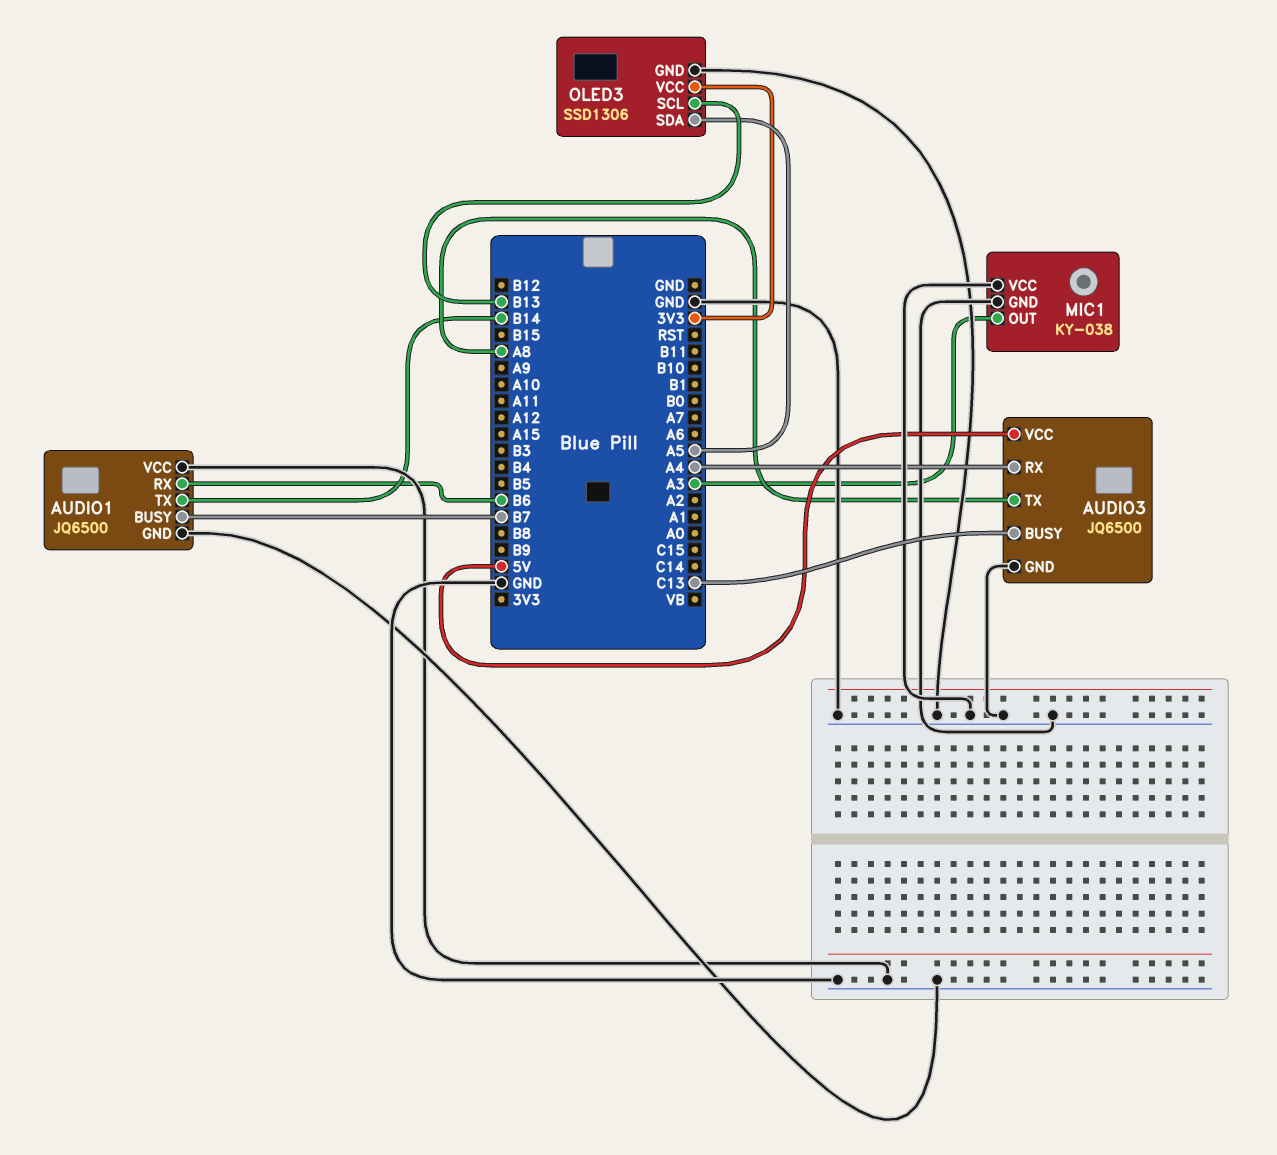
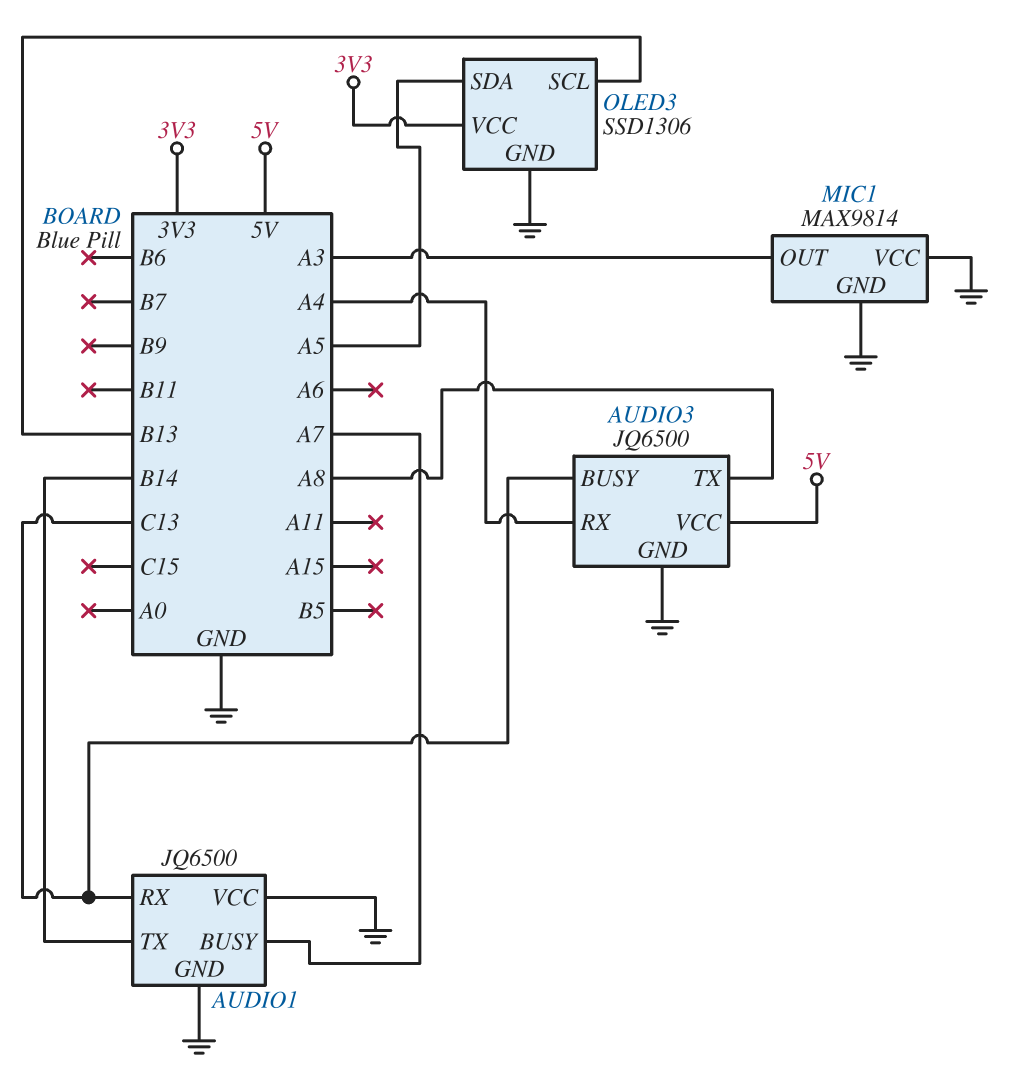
AUDIO1 pin BUSY: B7 -> A7
AUDIO1 pin RX: B6 -> C13
MIC1: KY-038 -> MAX9814

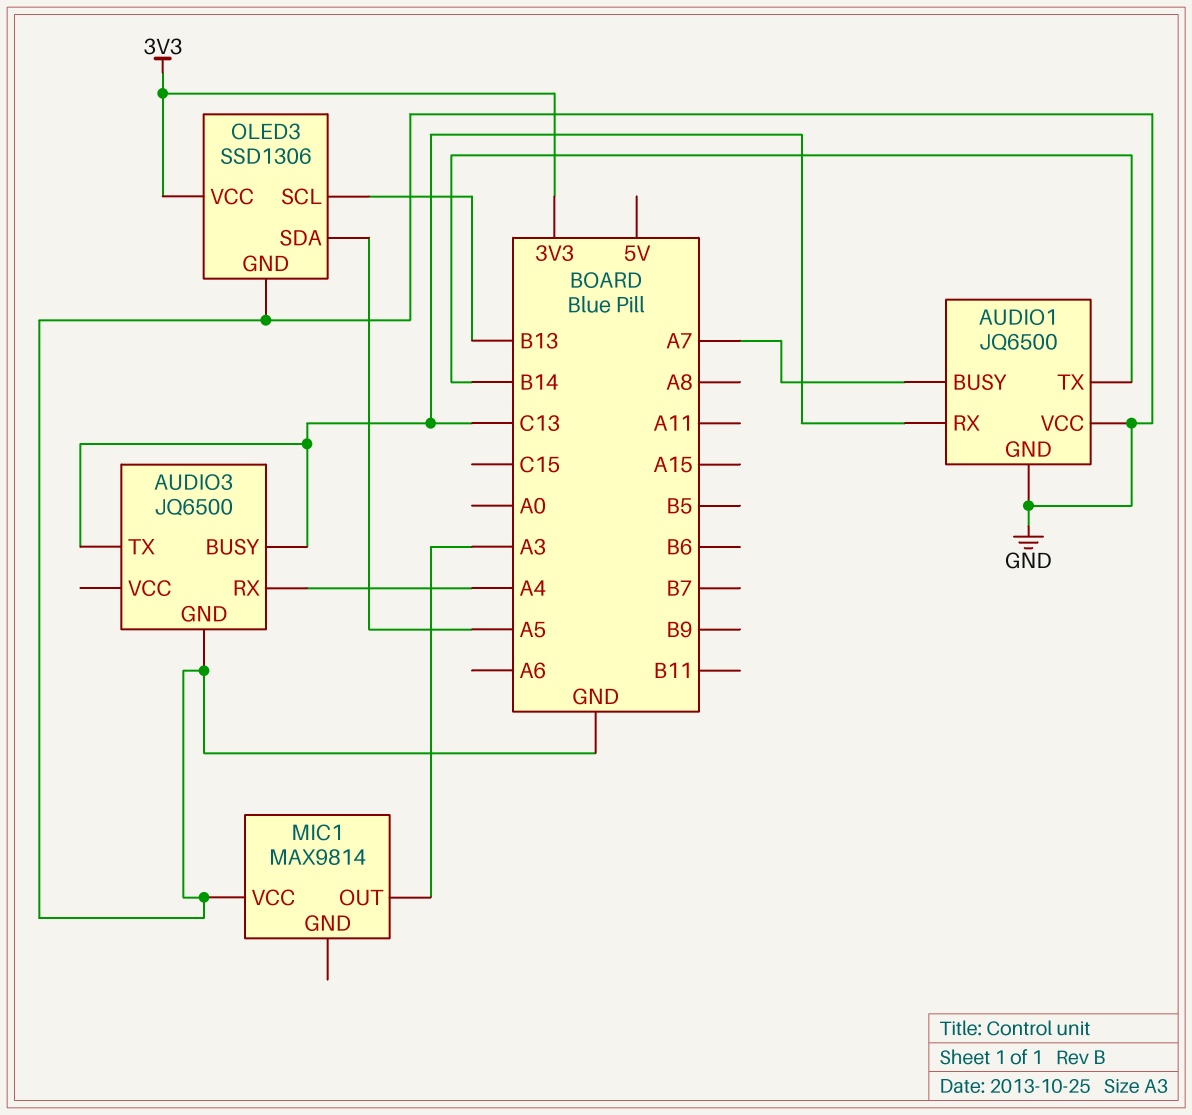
AUDIO3 pin TX: A8 -> C13
AUDIO3 pin VCC: 5V -> none
MIC1 pin GND: GND -> none

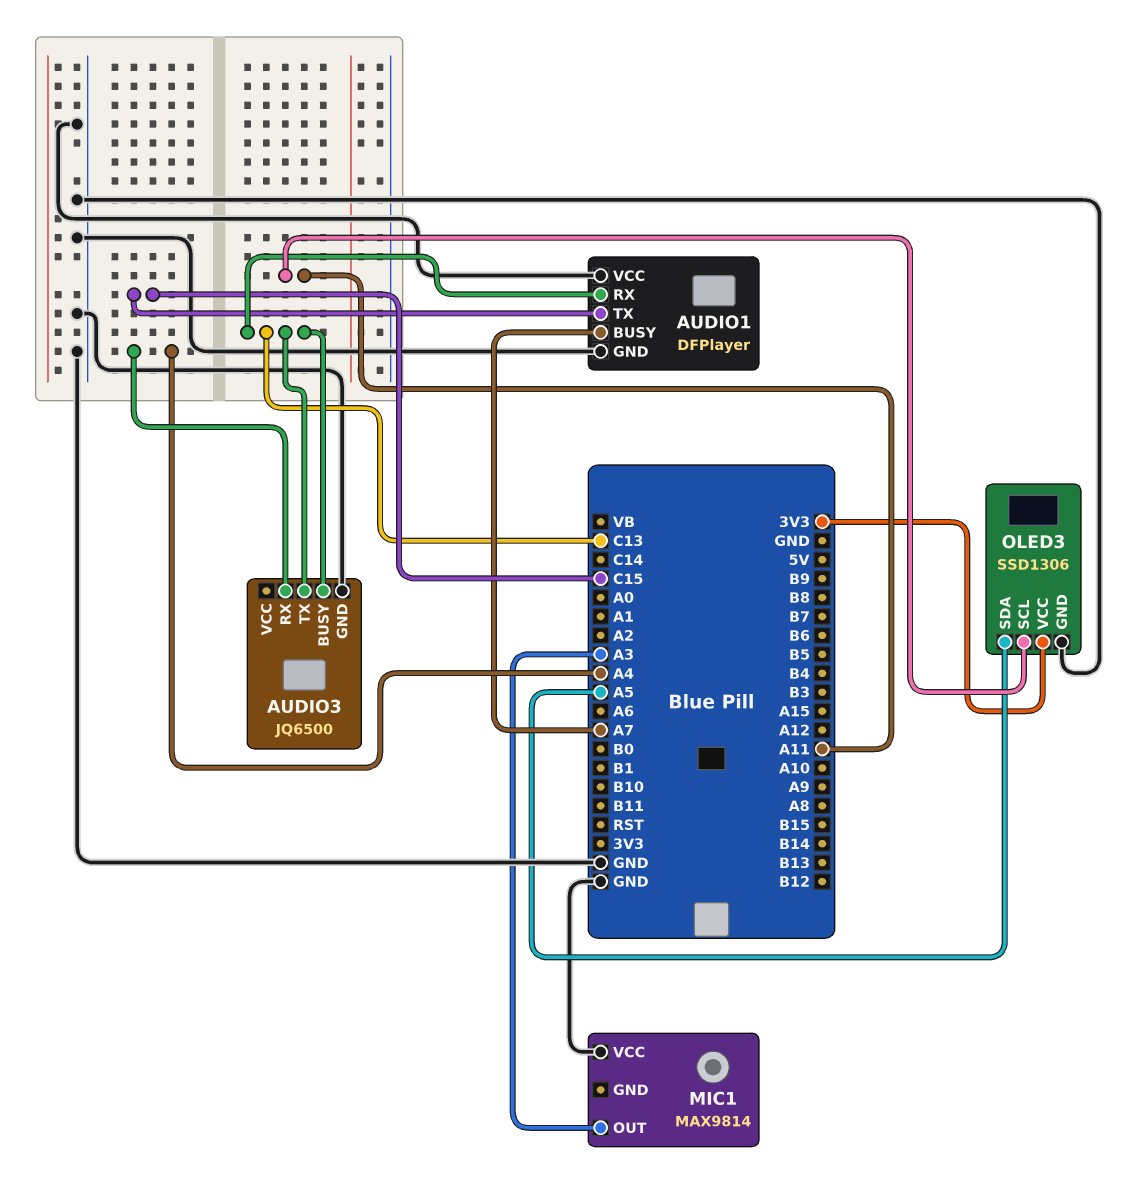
AUDIO1: JQ6500 -> DFPlayer
AUDIO1 pin TX: B14 -> C15
OLED3 pin SCL: B13 -> A11

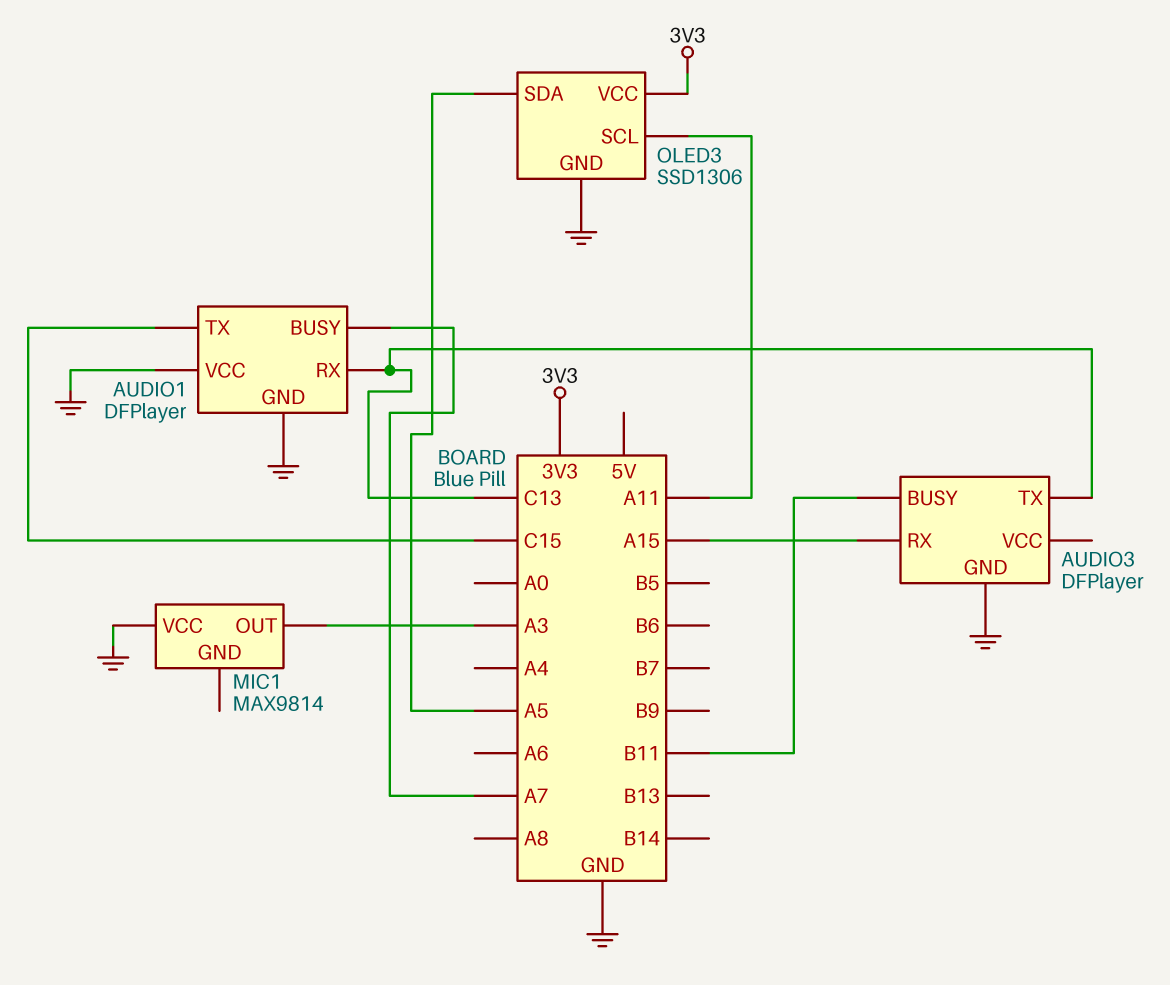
AUDIO3: JQ6500 -> DFPlayer
AUDIO3 pin BUSY: C13 -> B11
AUDIO3 pin RX: A4 -> A15

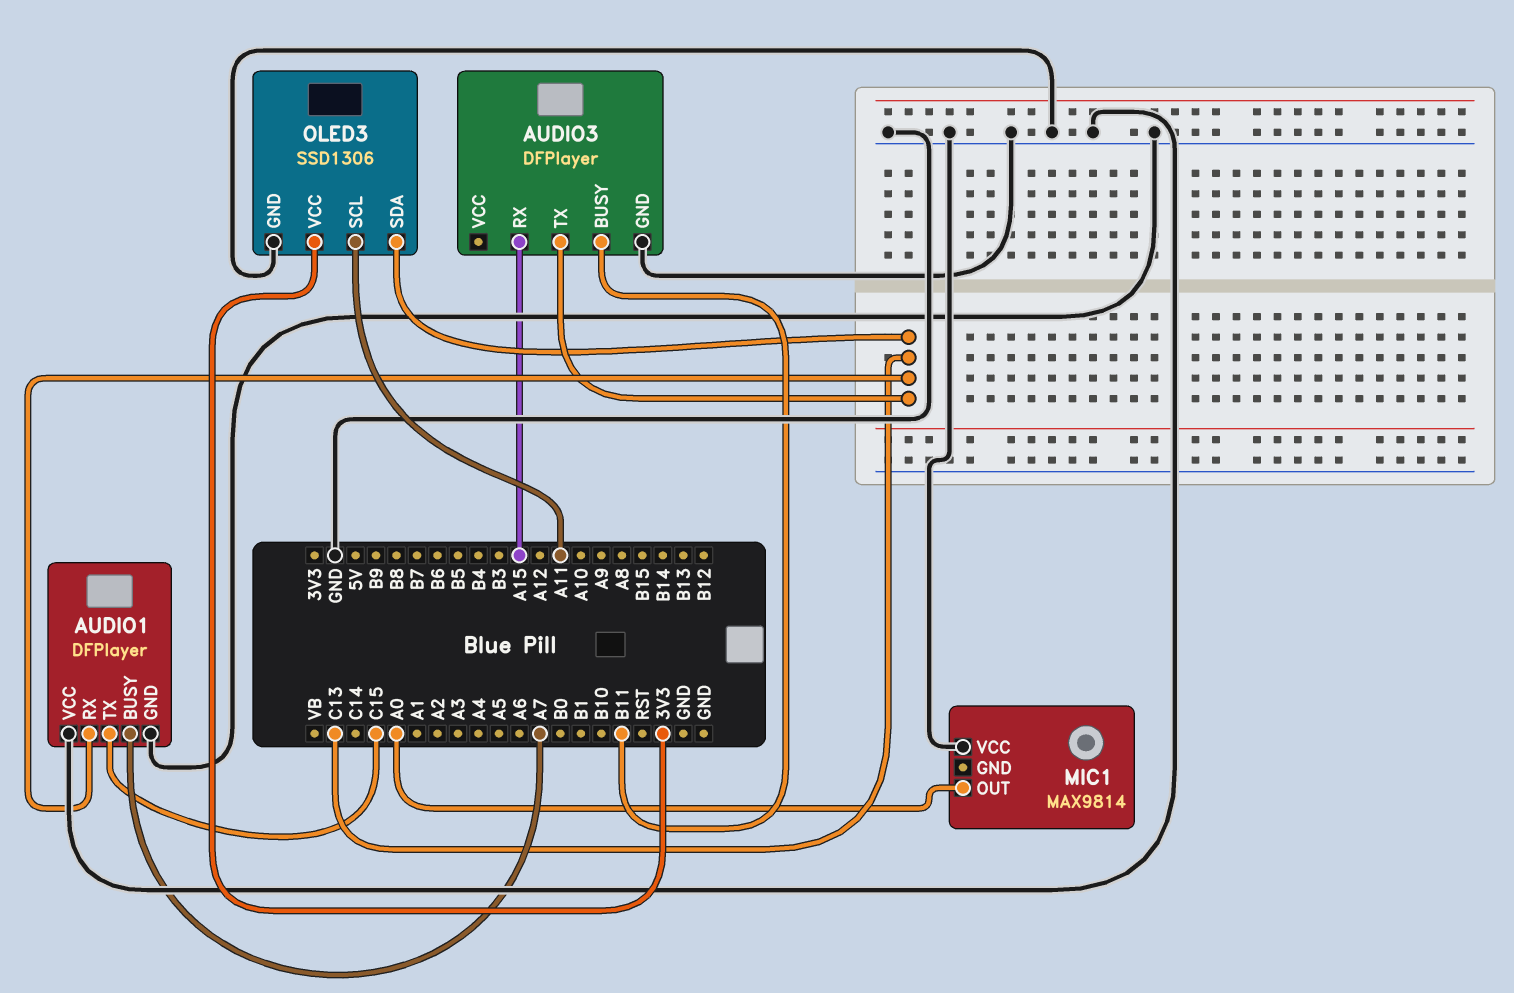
MIC1 pin OUT: A3 -> A0
OLED3 pin SDA: A5 -> C13

